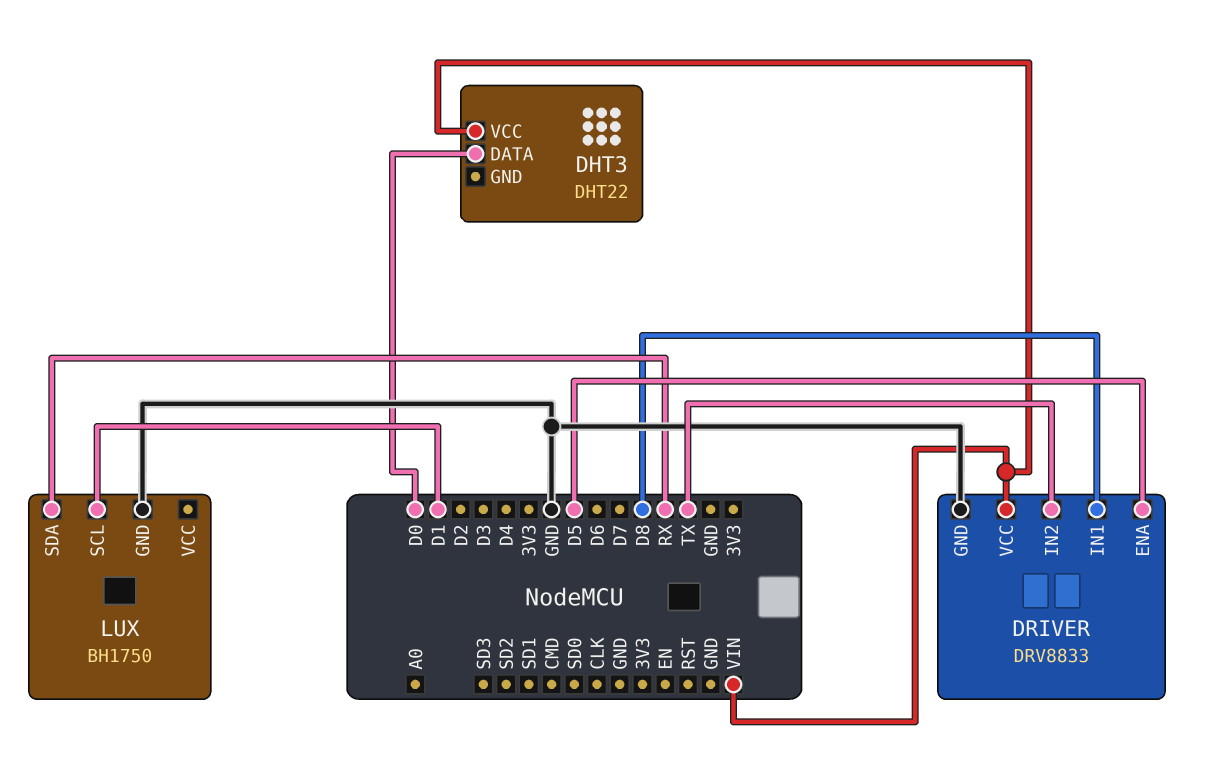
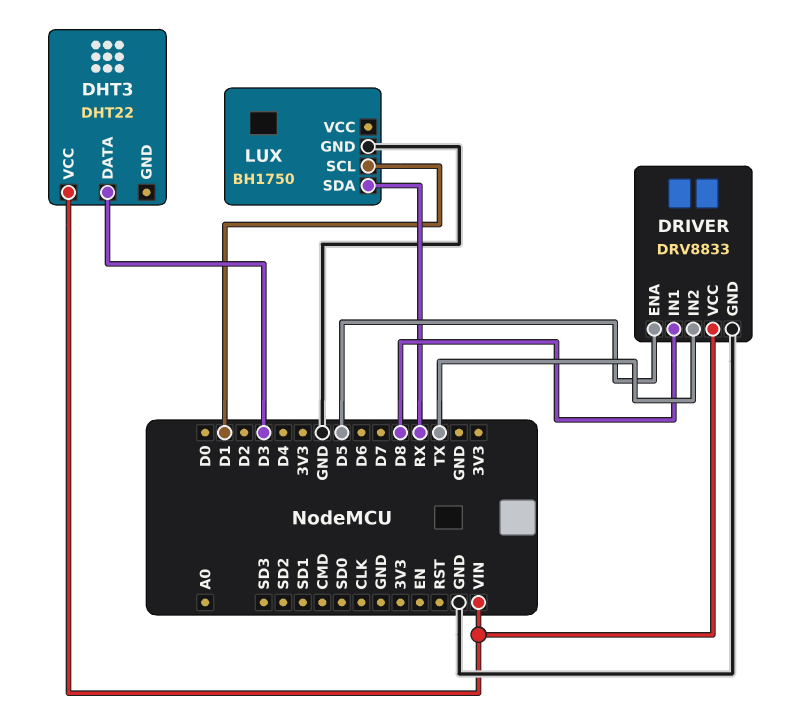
DHT3 pin DATA: D0 -> D3

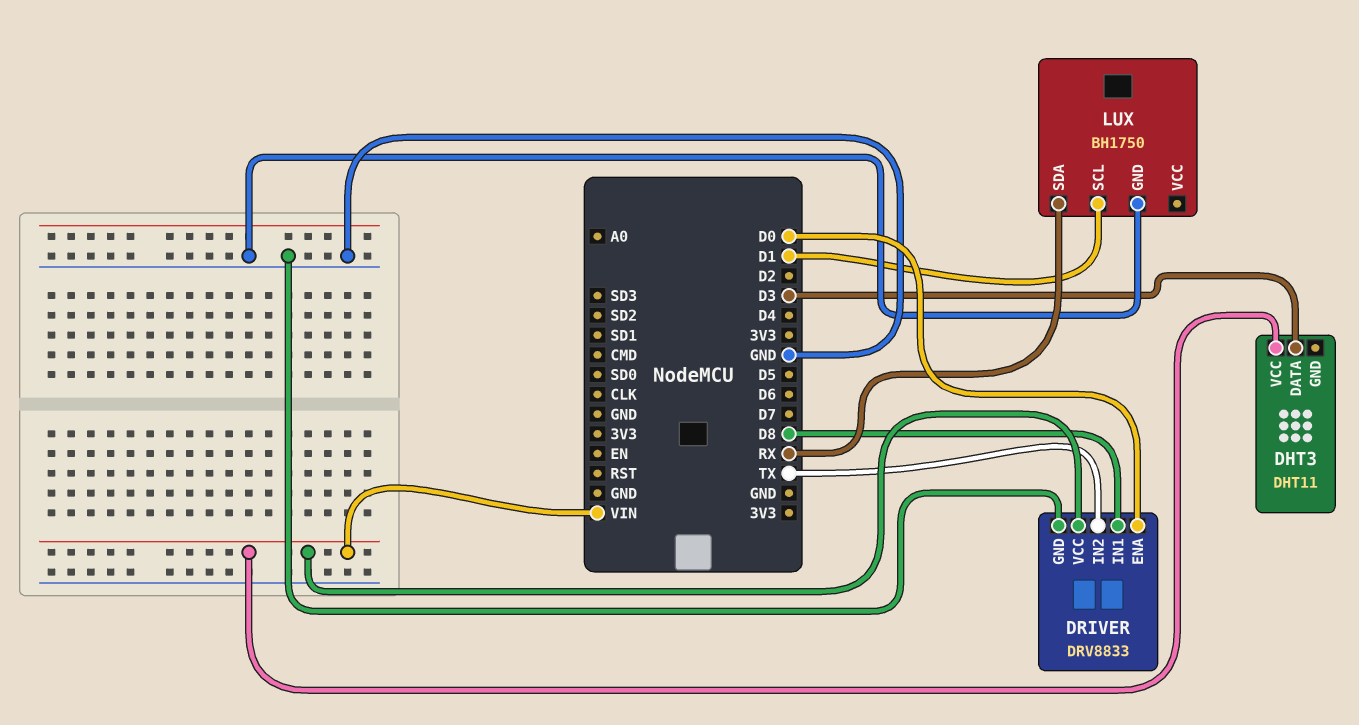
DHT3: DHT22 -> DHT11
DRIVER pin ENA: D5 -> D0

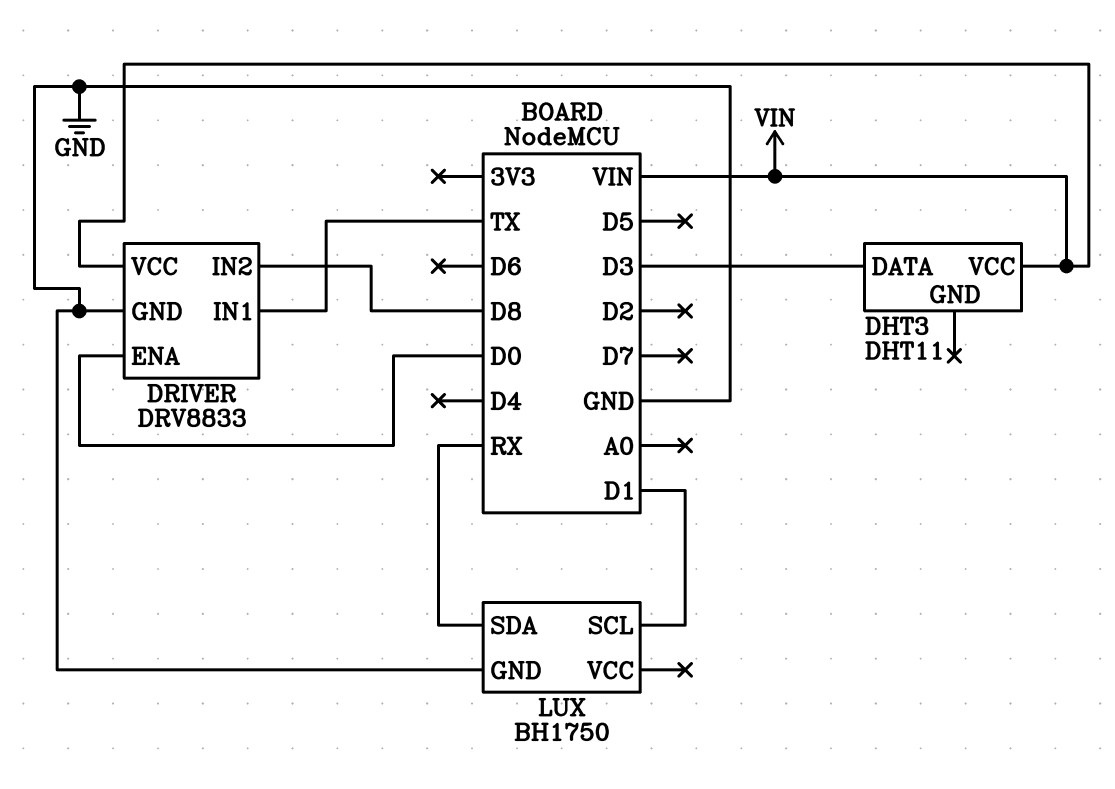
DRIVER pin IN1: D8 -> TX
DRIVER pin IN2: TX -> D8

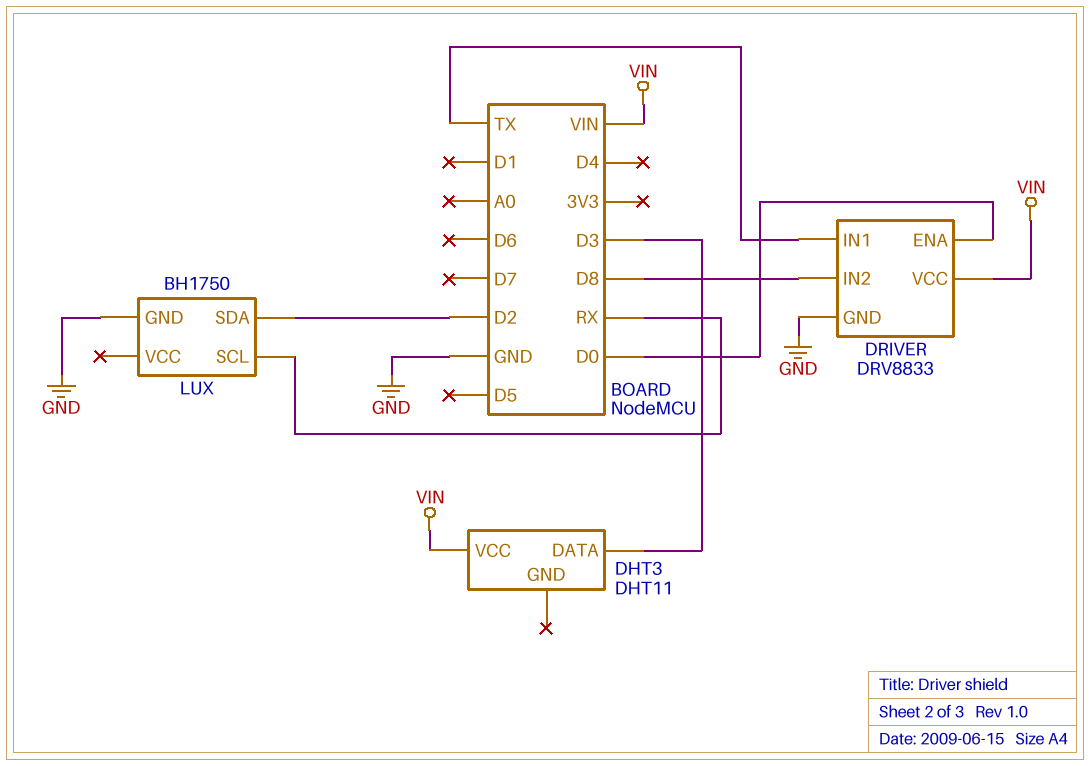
LUX pin SCL: D1 -> RX
LUX pin SDA: RX -> D2

